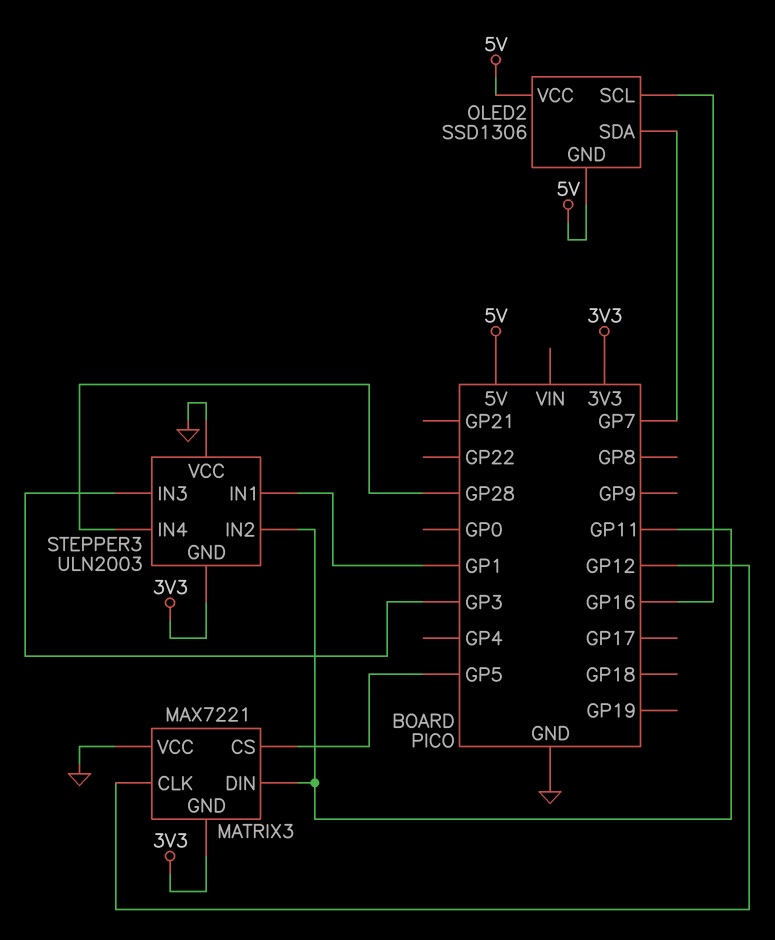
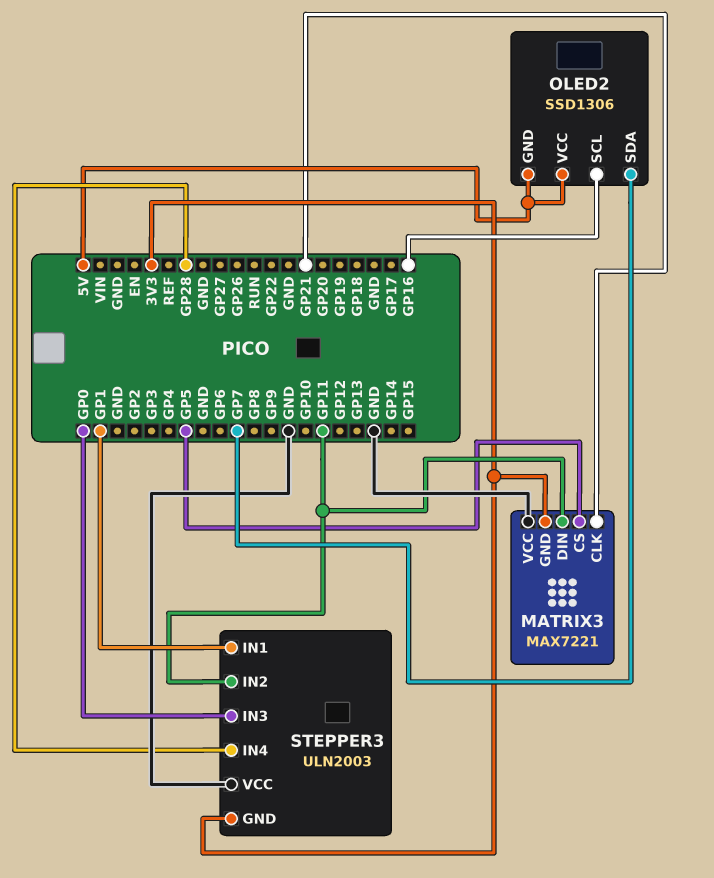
MATRIX3 pin CLK: GP12 -> GP21
STEPPER3 pin IN3: GP3 -> GP0

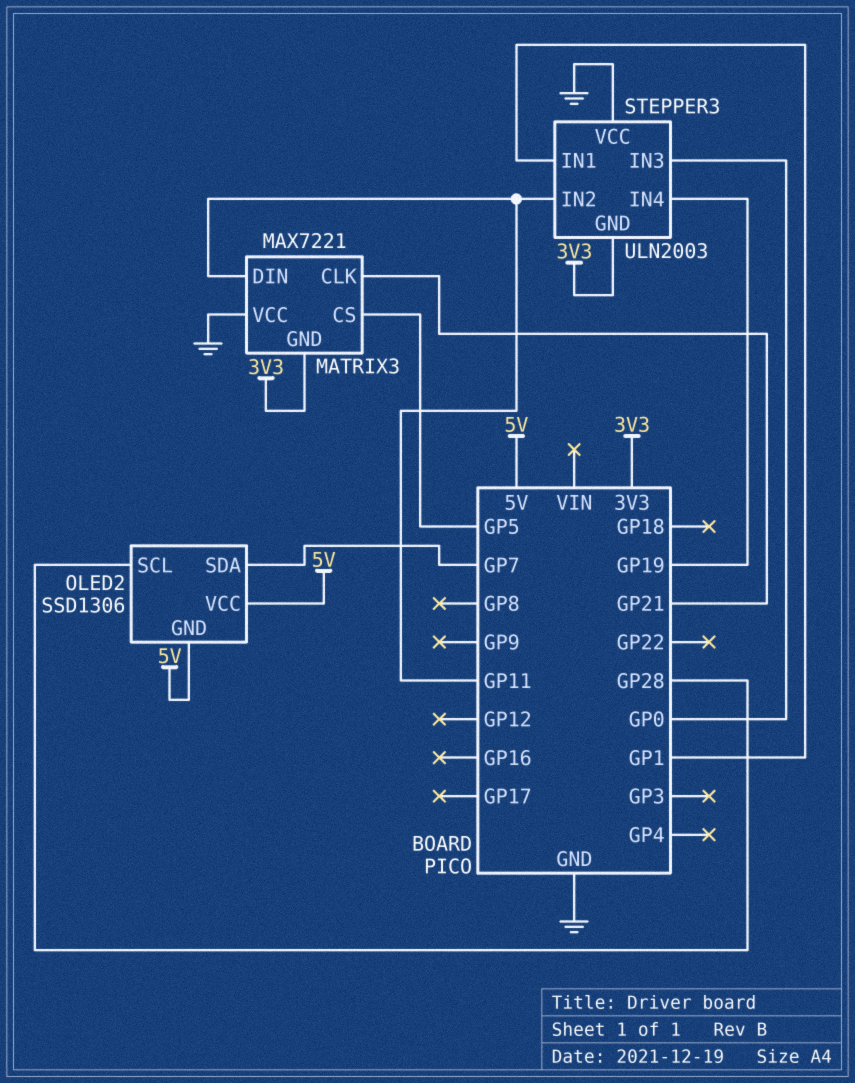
OLED2 pin SCL: GP16 -> GP28
STEPPER3 pin IN4: GP28 -> GP19

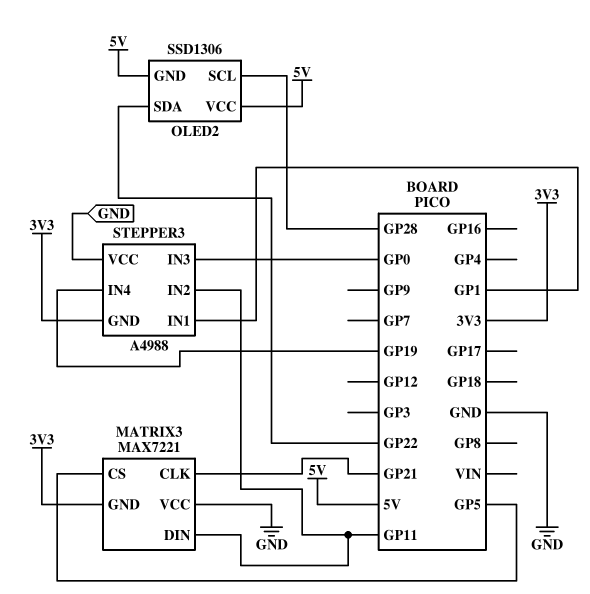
OLED2 pin SDA: GP7 -> GP22
STEPPER3: ULN2003 -> A4988

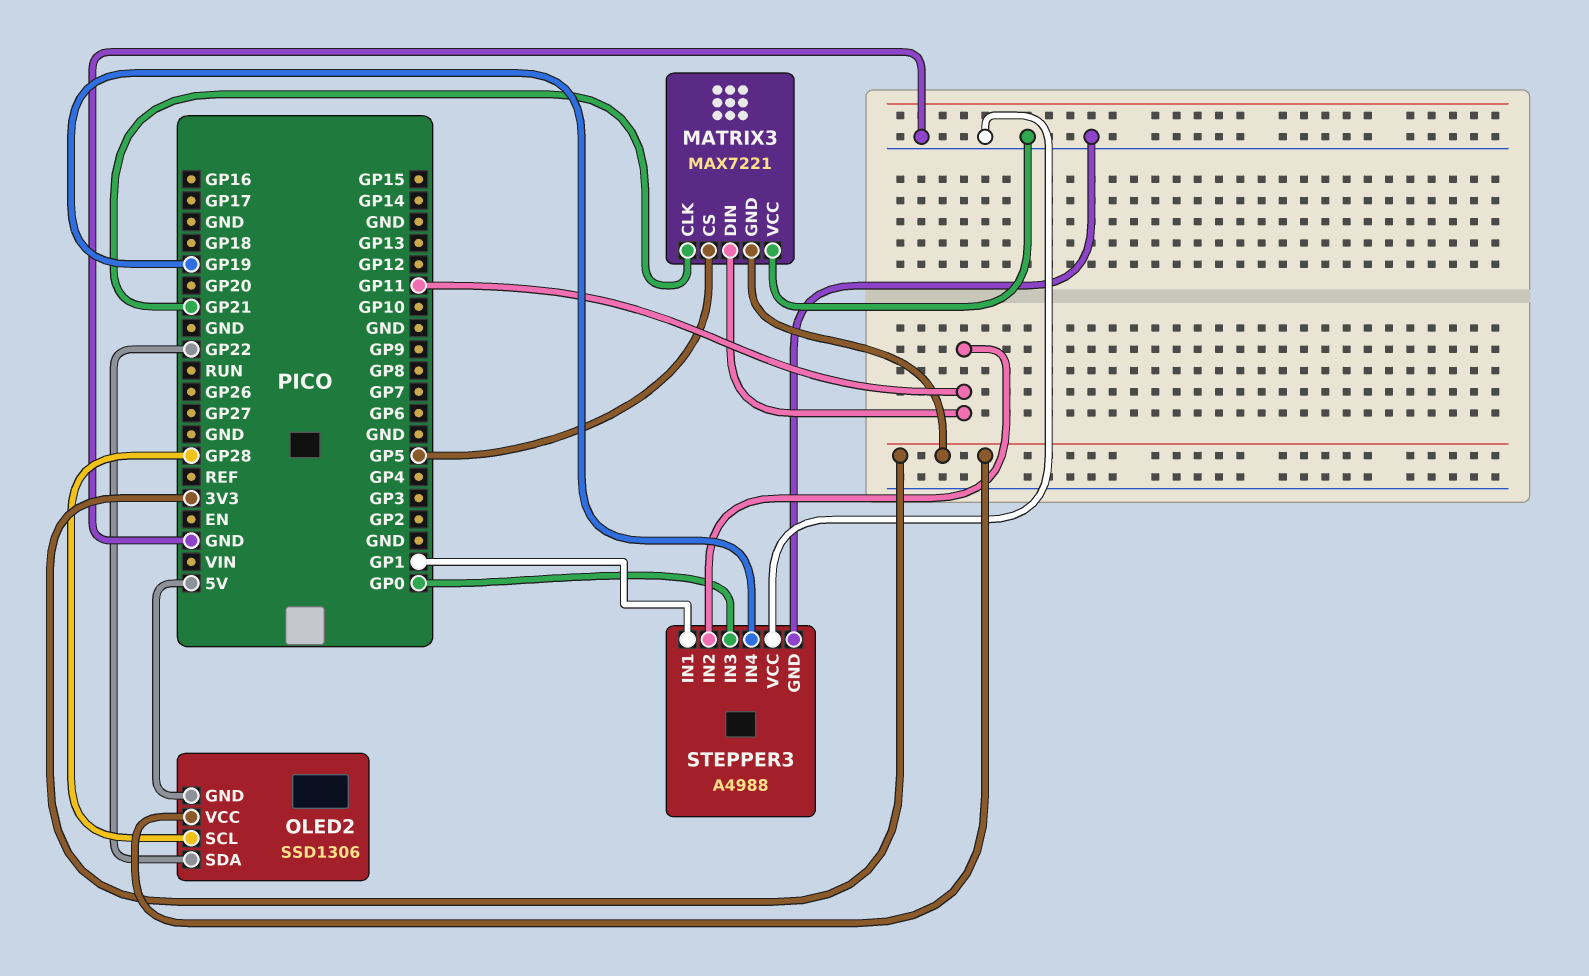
OLED2 pin VCC: 5V -> 3V3
STEPPER3 pin GND: 3V3 -> GND

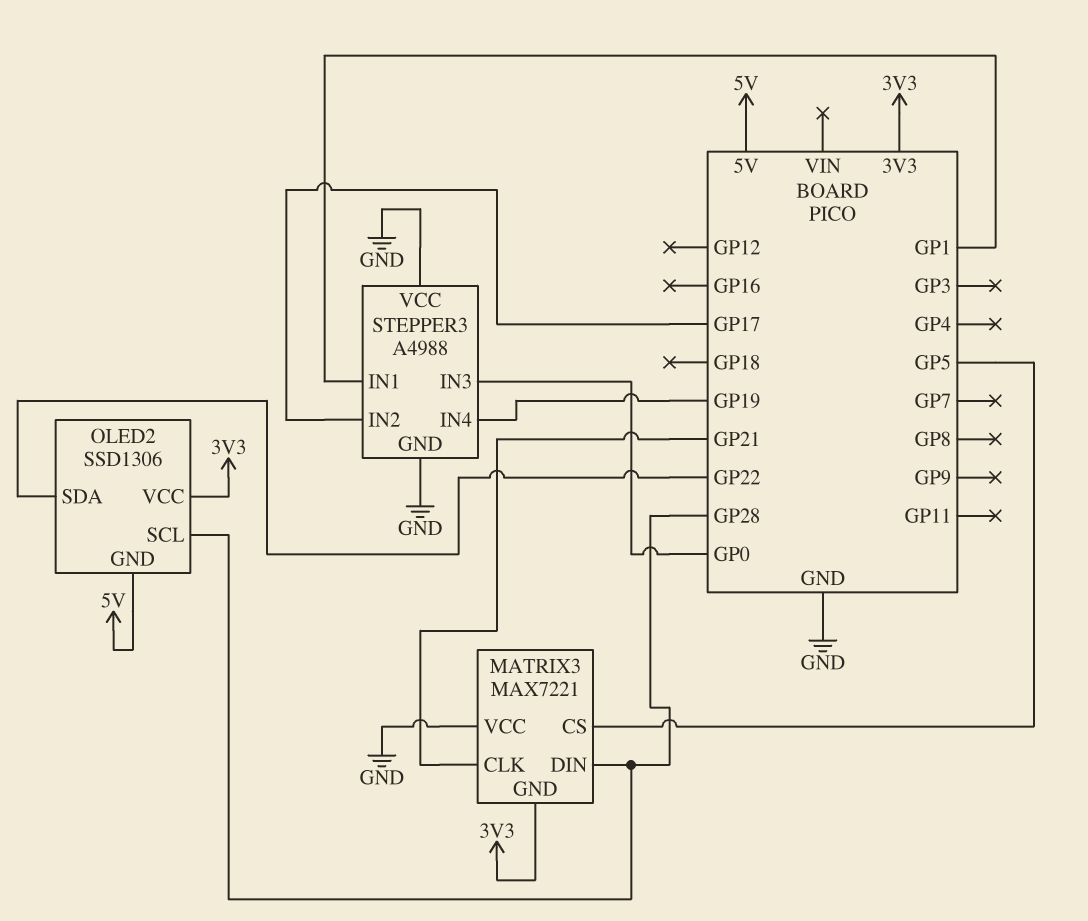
MATRIX3 pin DIN: GP11 -> GP28
STEPPER3 pin IN2: GP11 -> GP17

